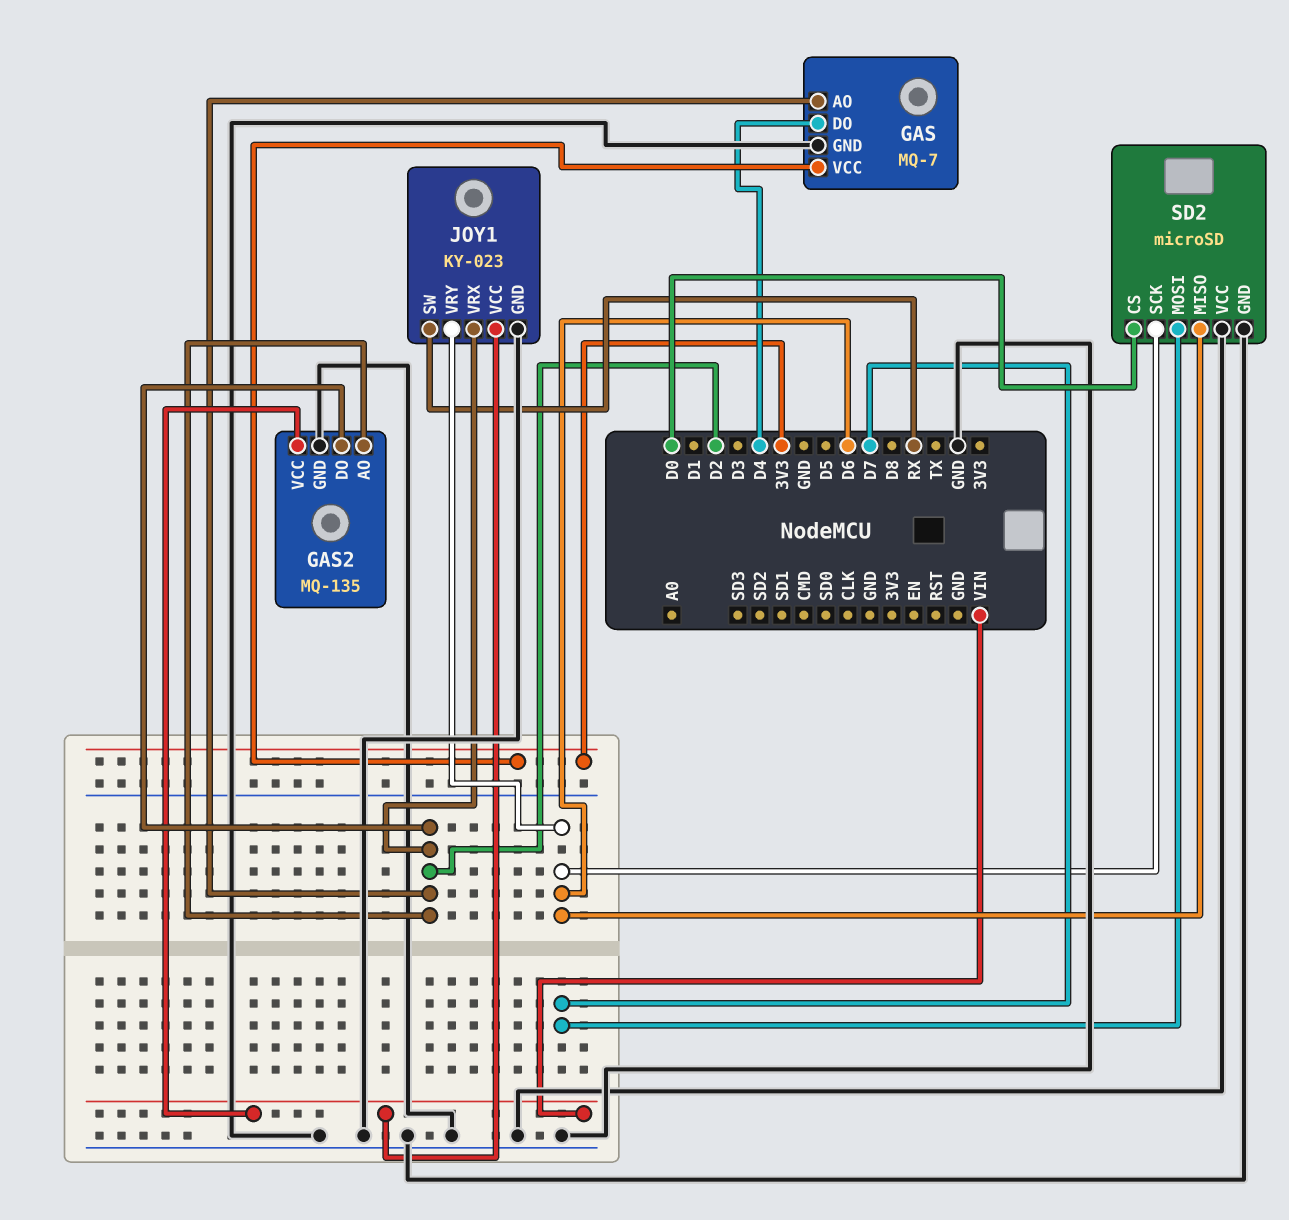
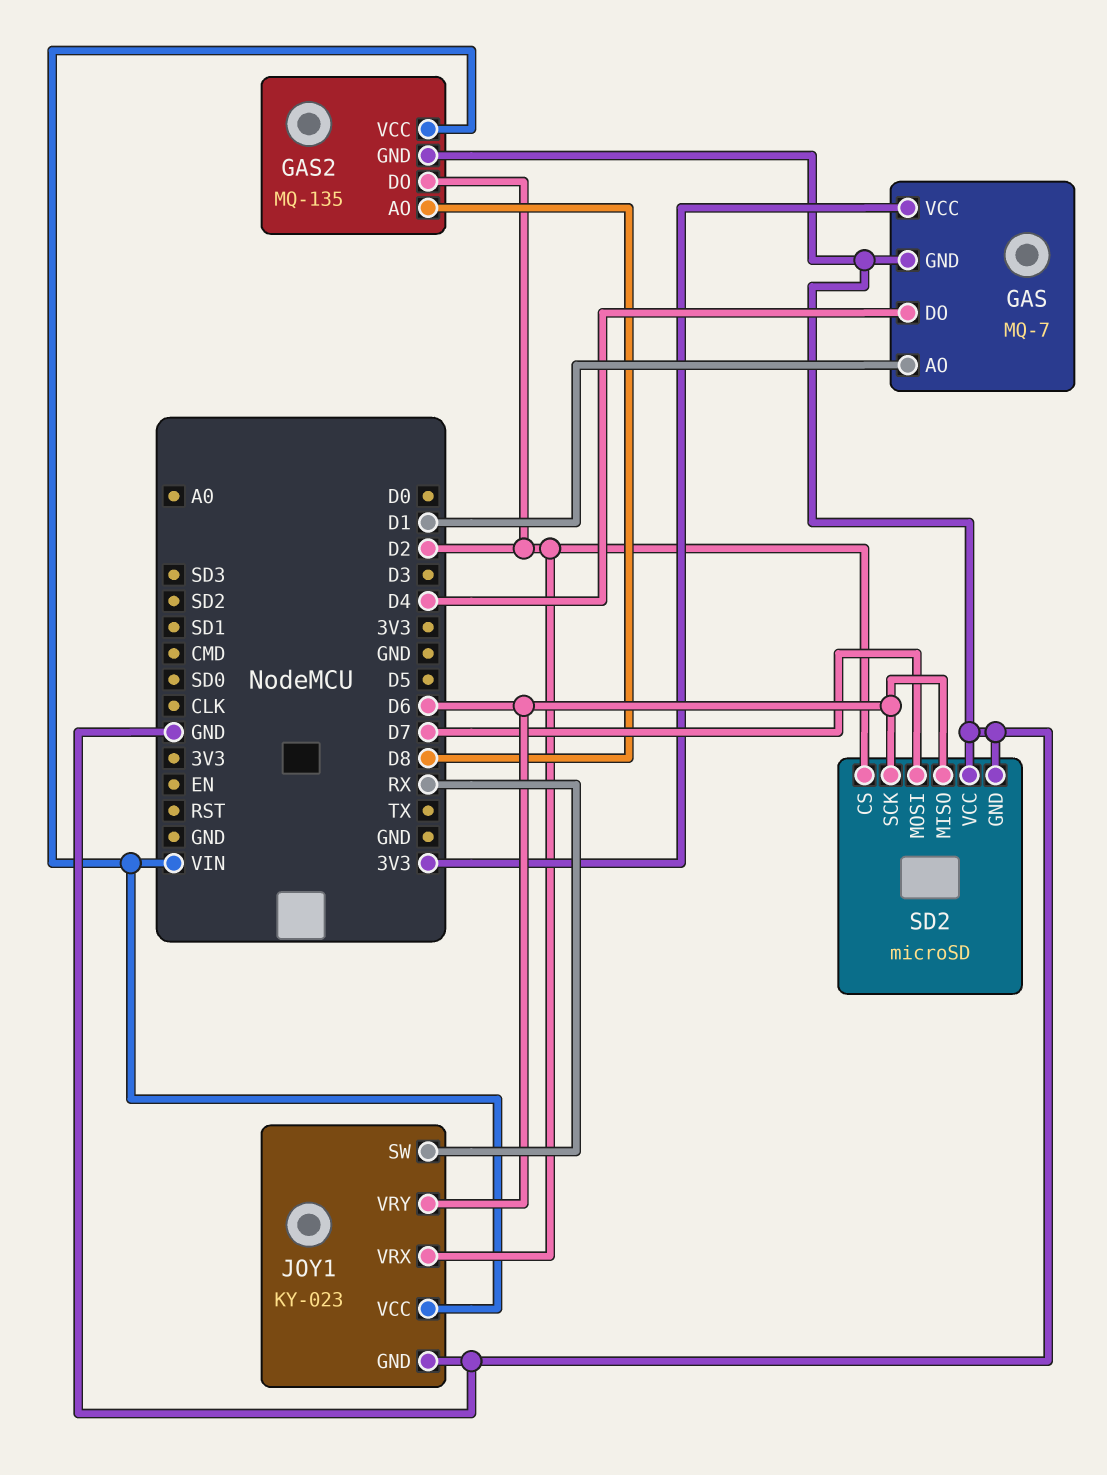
GAS pin AO: D2 -> D1
GAS2 pin AO: D2 -> D8
SD2 pin CS: D0 -> D2

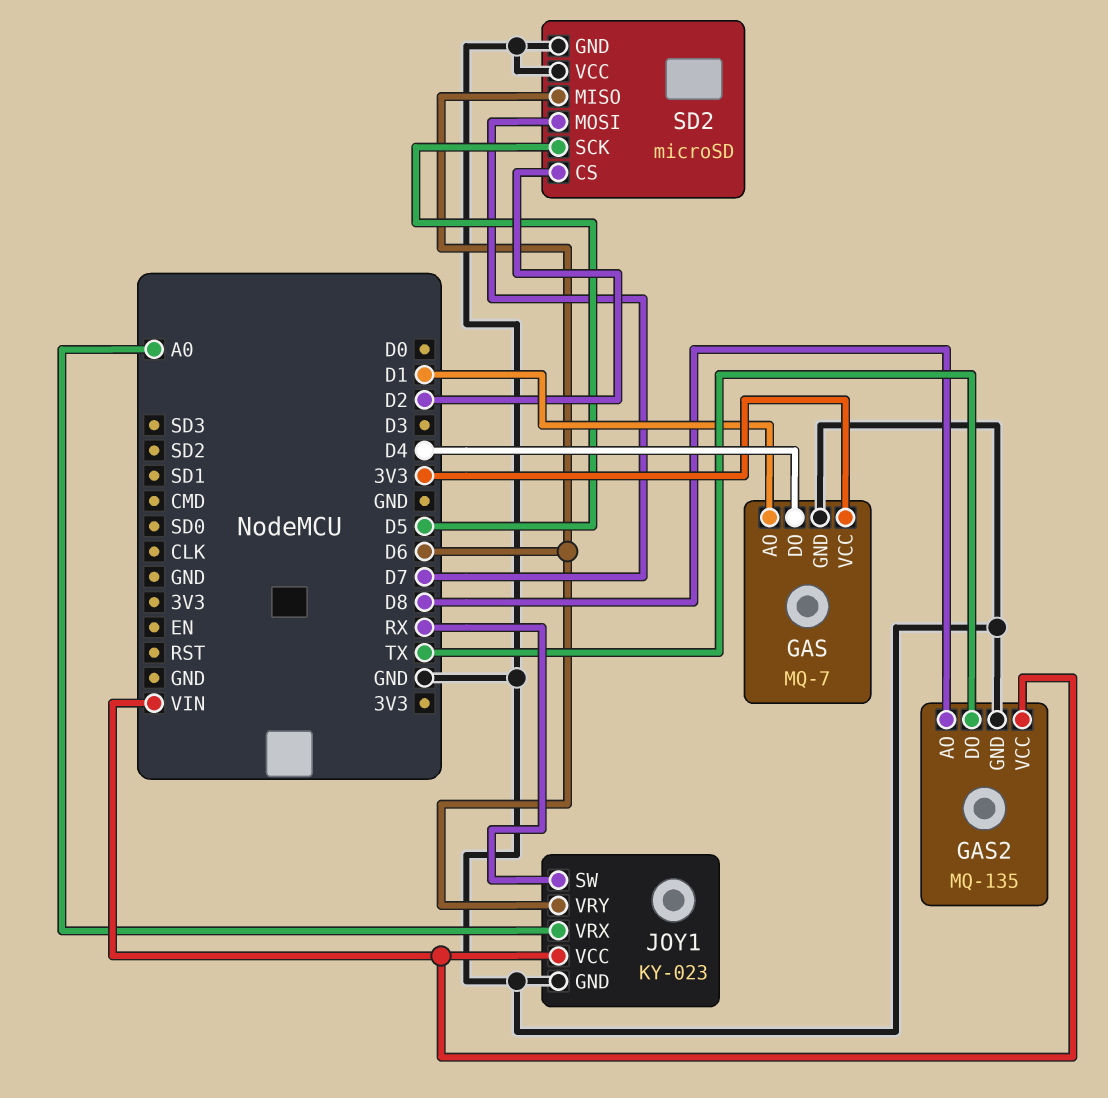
GAS2 pin DO: D2 -> TX
JOY1 pin VRX: D2 -> A0
SD2 pin SCK: D6 -> D5

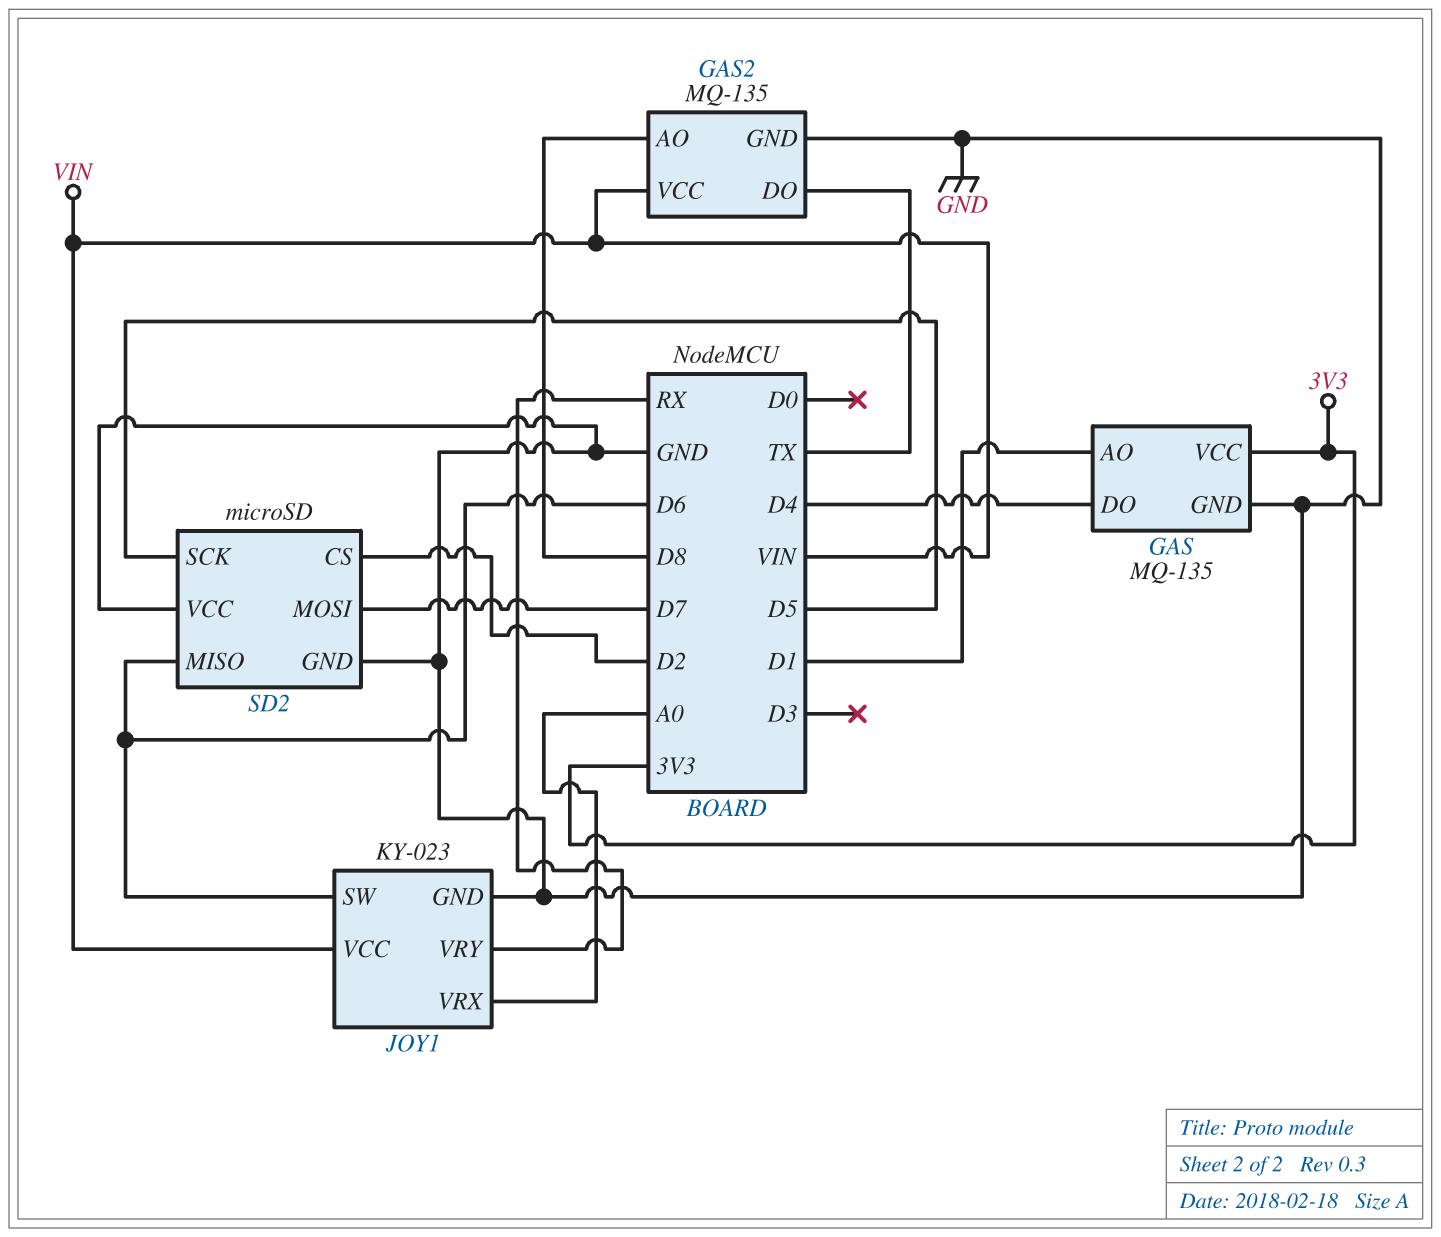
GAS: MQ-7 -> MQ-135
JOY1 pin SW: RX -> D6
JOY1 pin VRY: D6 -> RX

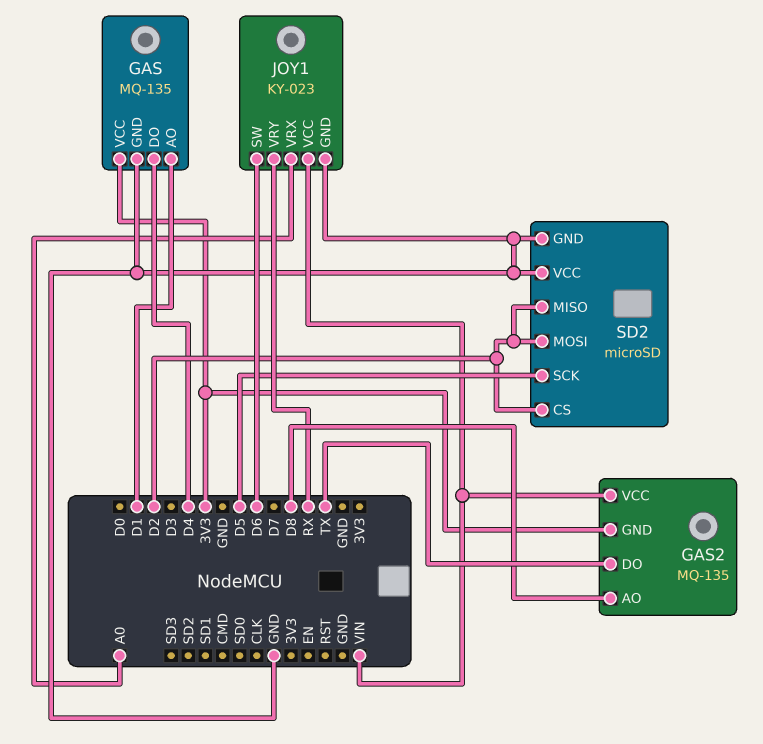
GAS2 pin GND: GND -> 3V3
SD2 pin MISO: D6 -> D2
SD2 pin MOSI: D7 -> D2

